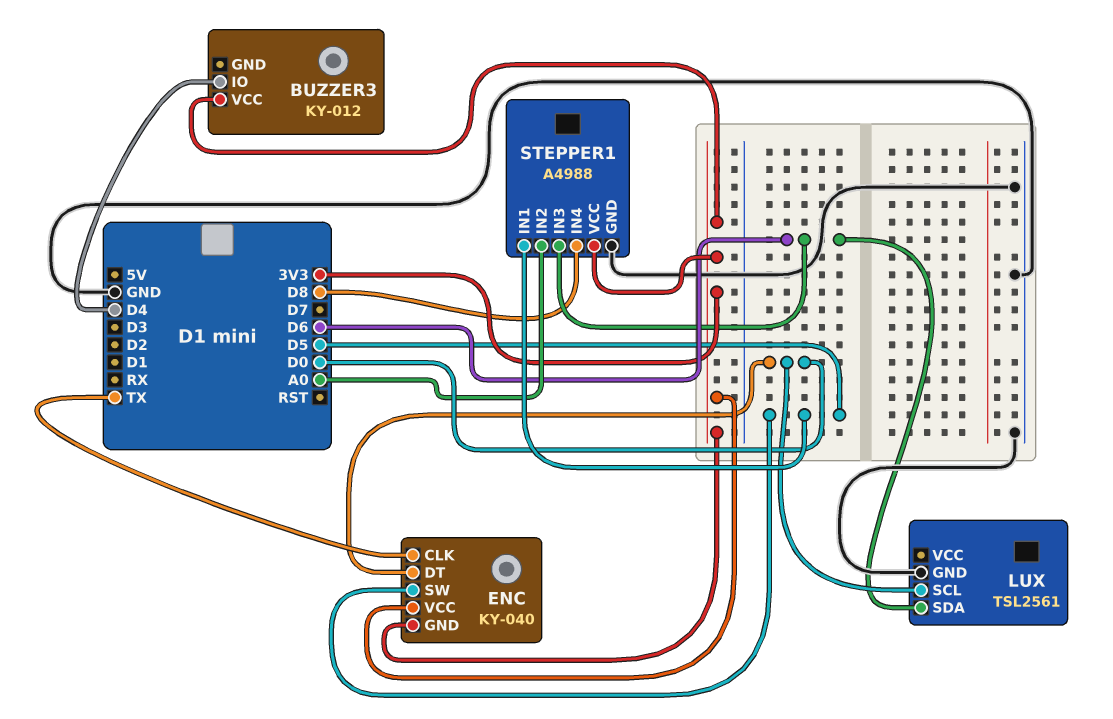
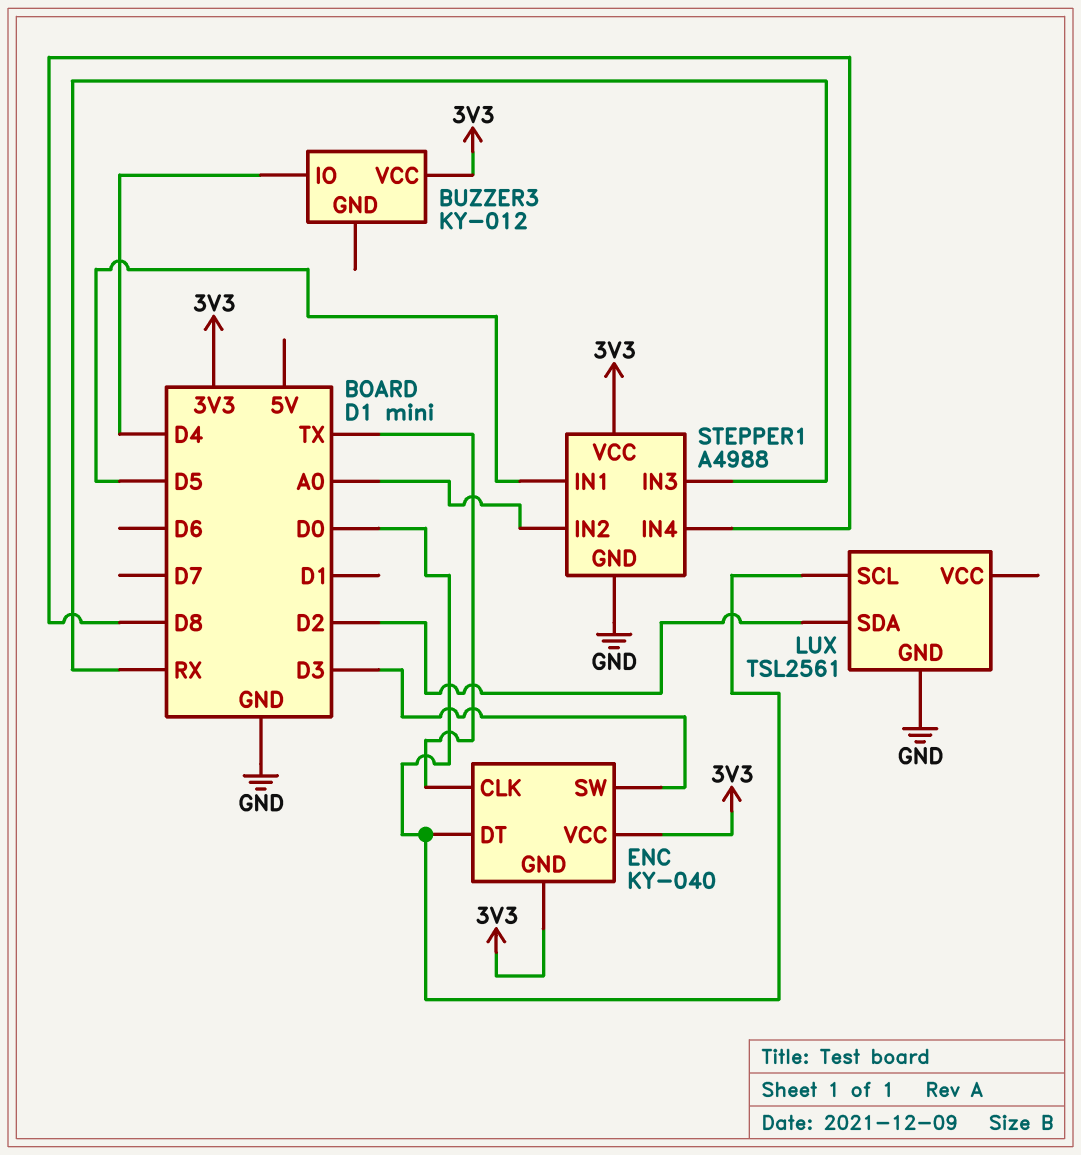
ENC pin SW: D5 -> D3
LUX pin SDA: D6 -> D2
STEPPER1 pin IN3: D6 -> RX

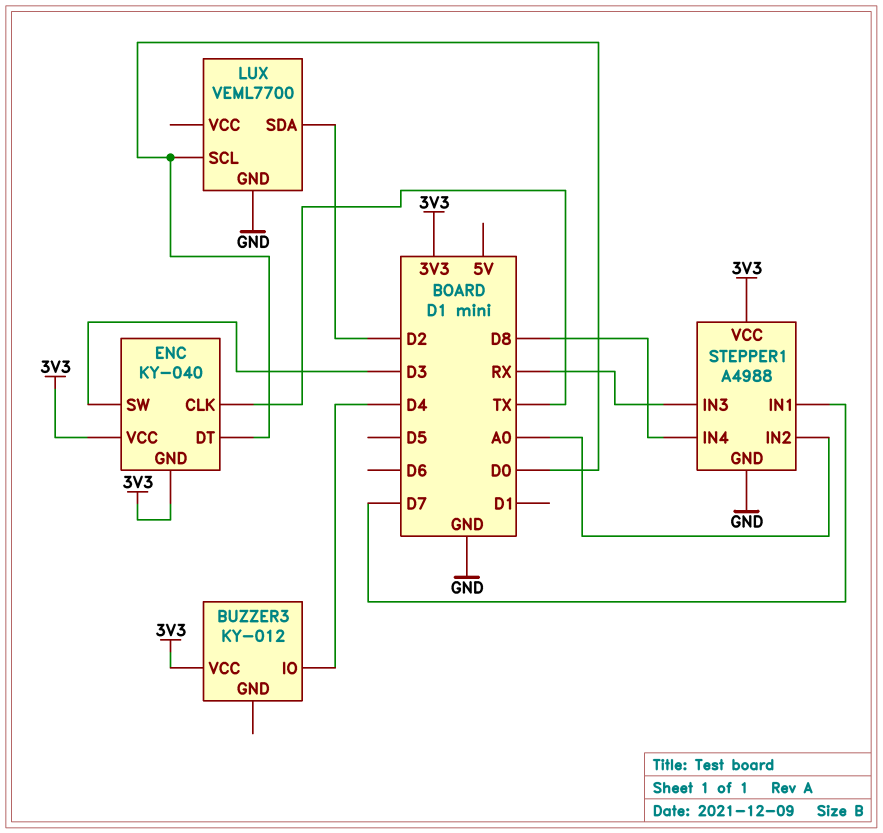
LUX: TSL2561 -> VEML7700
STEPPER1 pin IN1: D5 -> D7

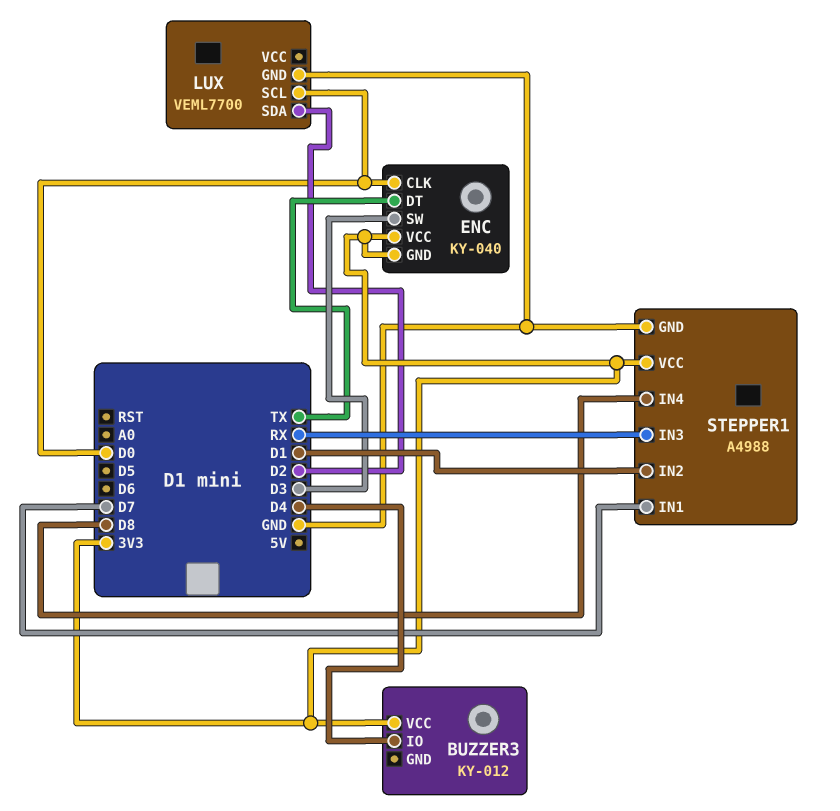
ENC pin CLK: TX -> D0
ENC pin DT: D0 -> TX
STEPPER1 pin IN2: A0 -> D1

